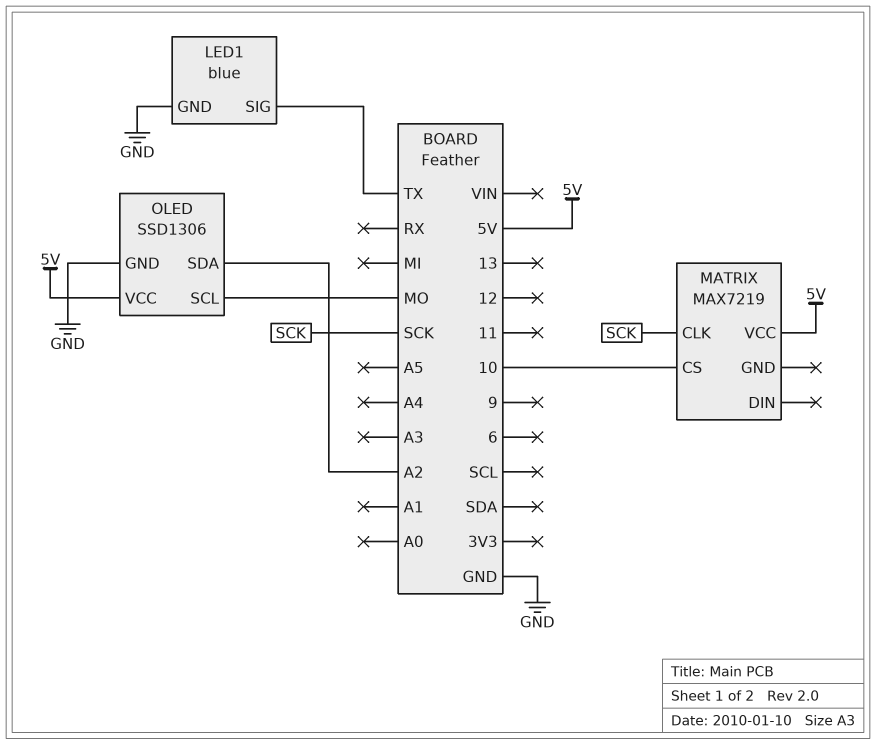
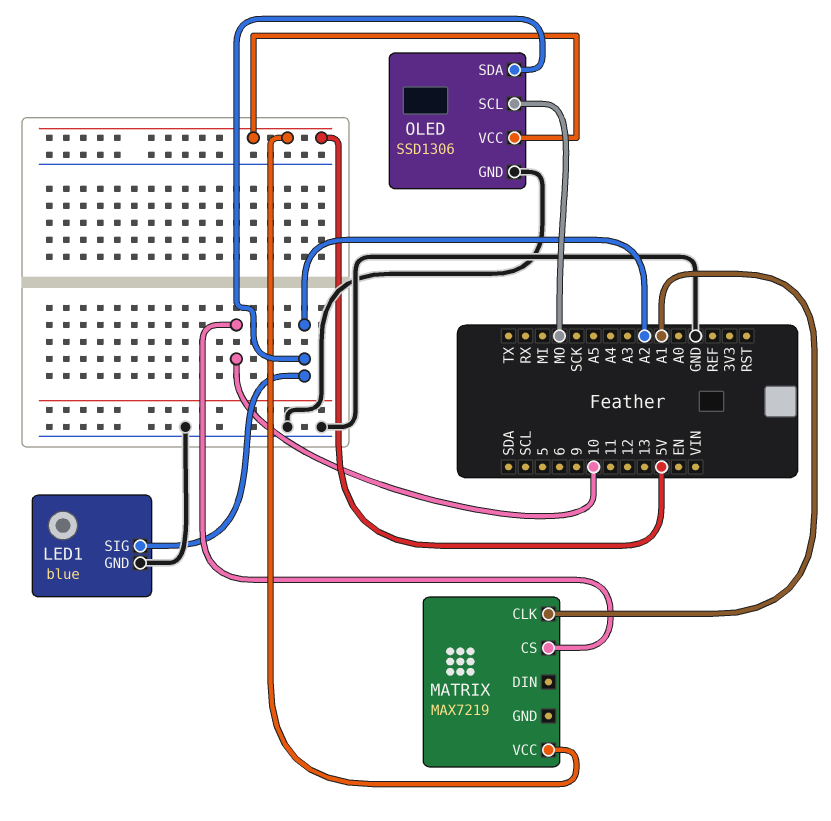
LED1 pin SIG: TX -> A2
MATRIX pin CLK: SCK -> A1

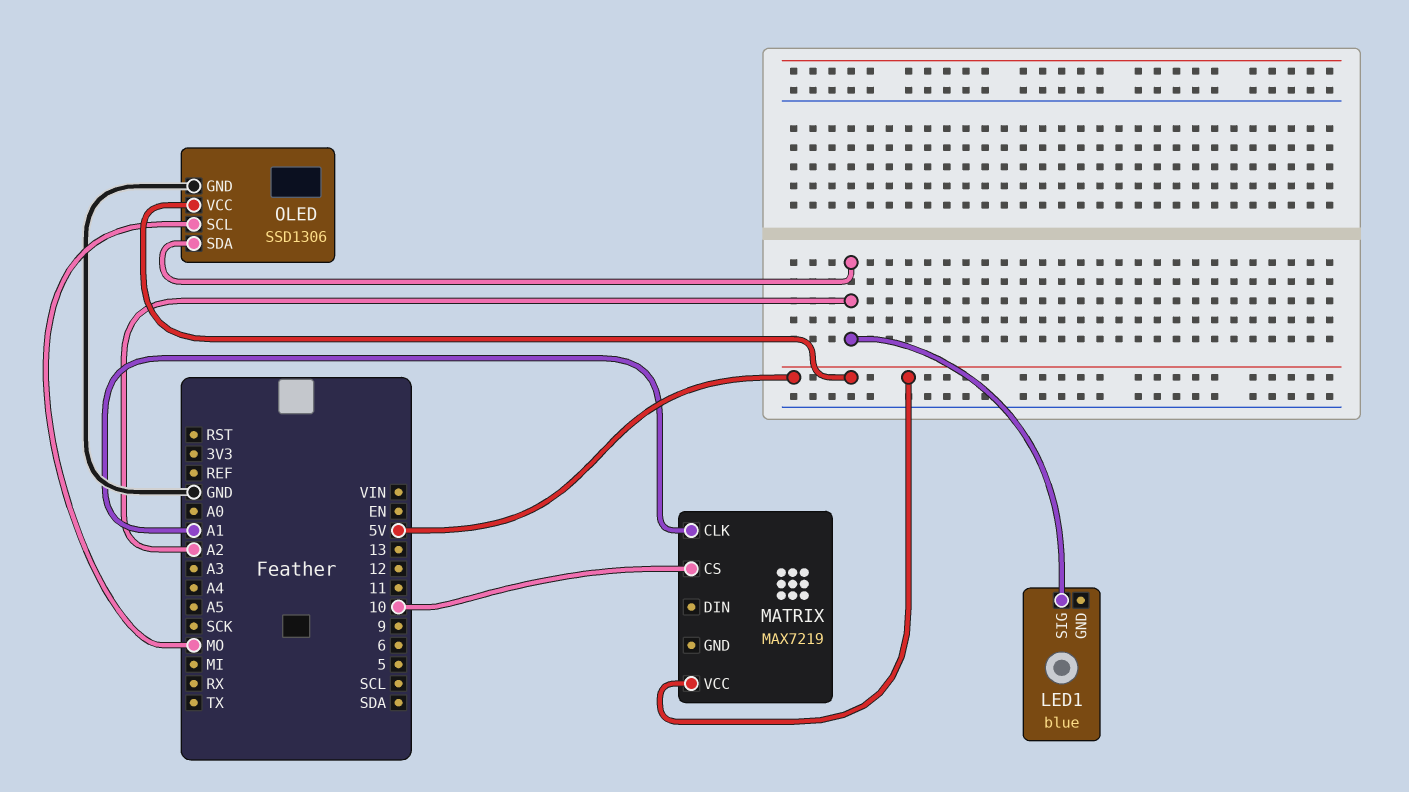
LED1 pin GND: GND -> none

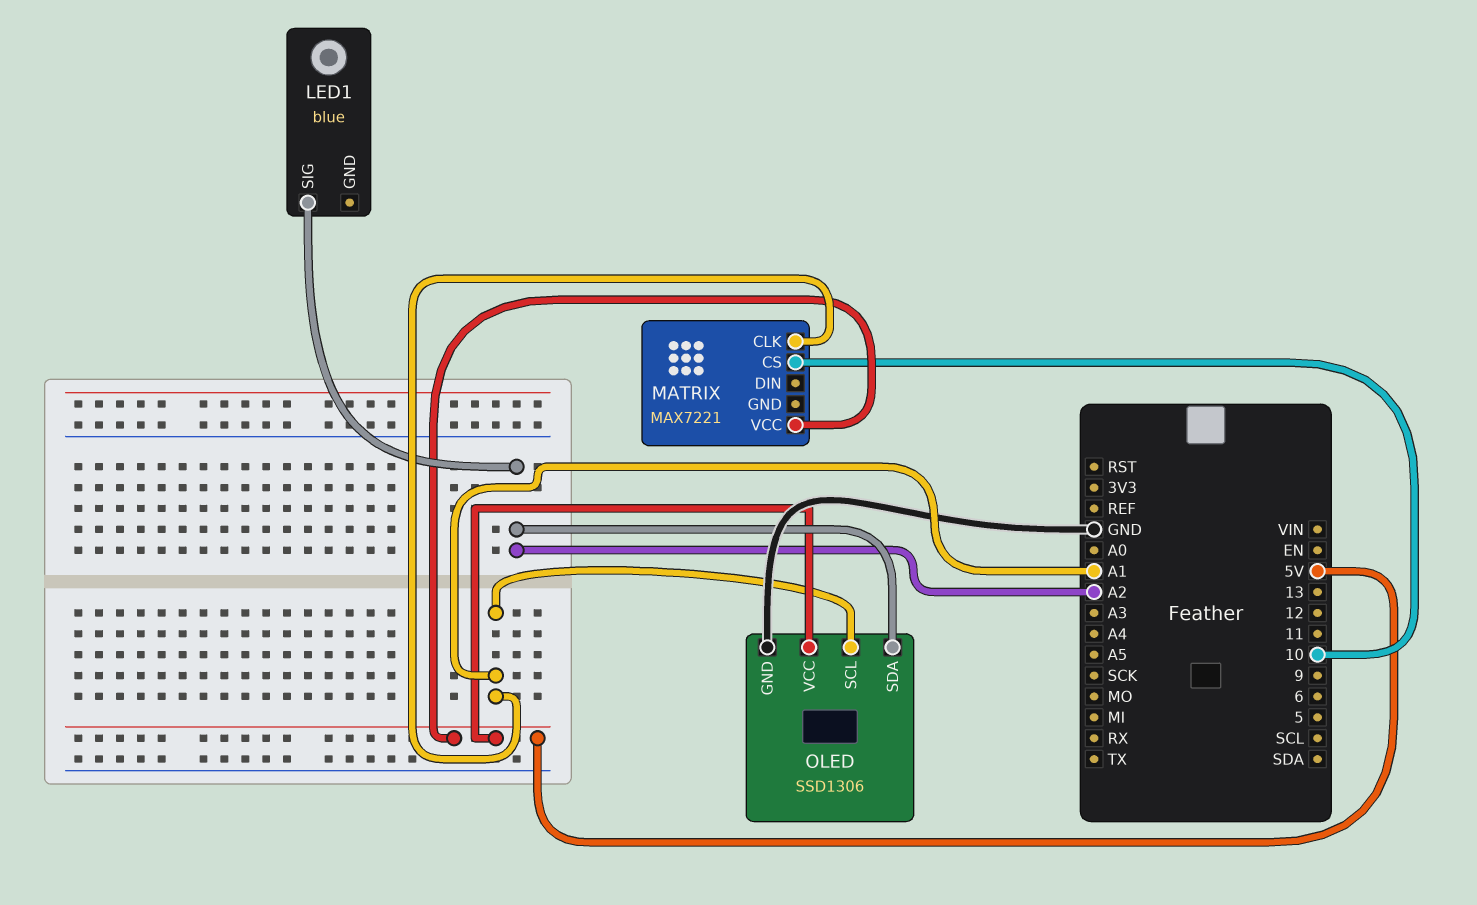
MATRIX: MAX7219 -> MAX7221
OLED pin SCL: MO -> A1

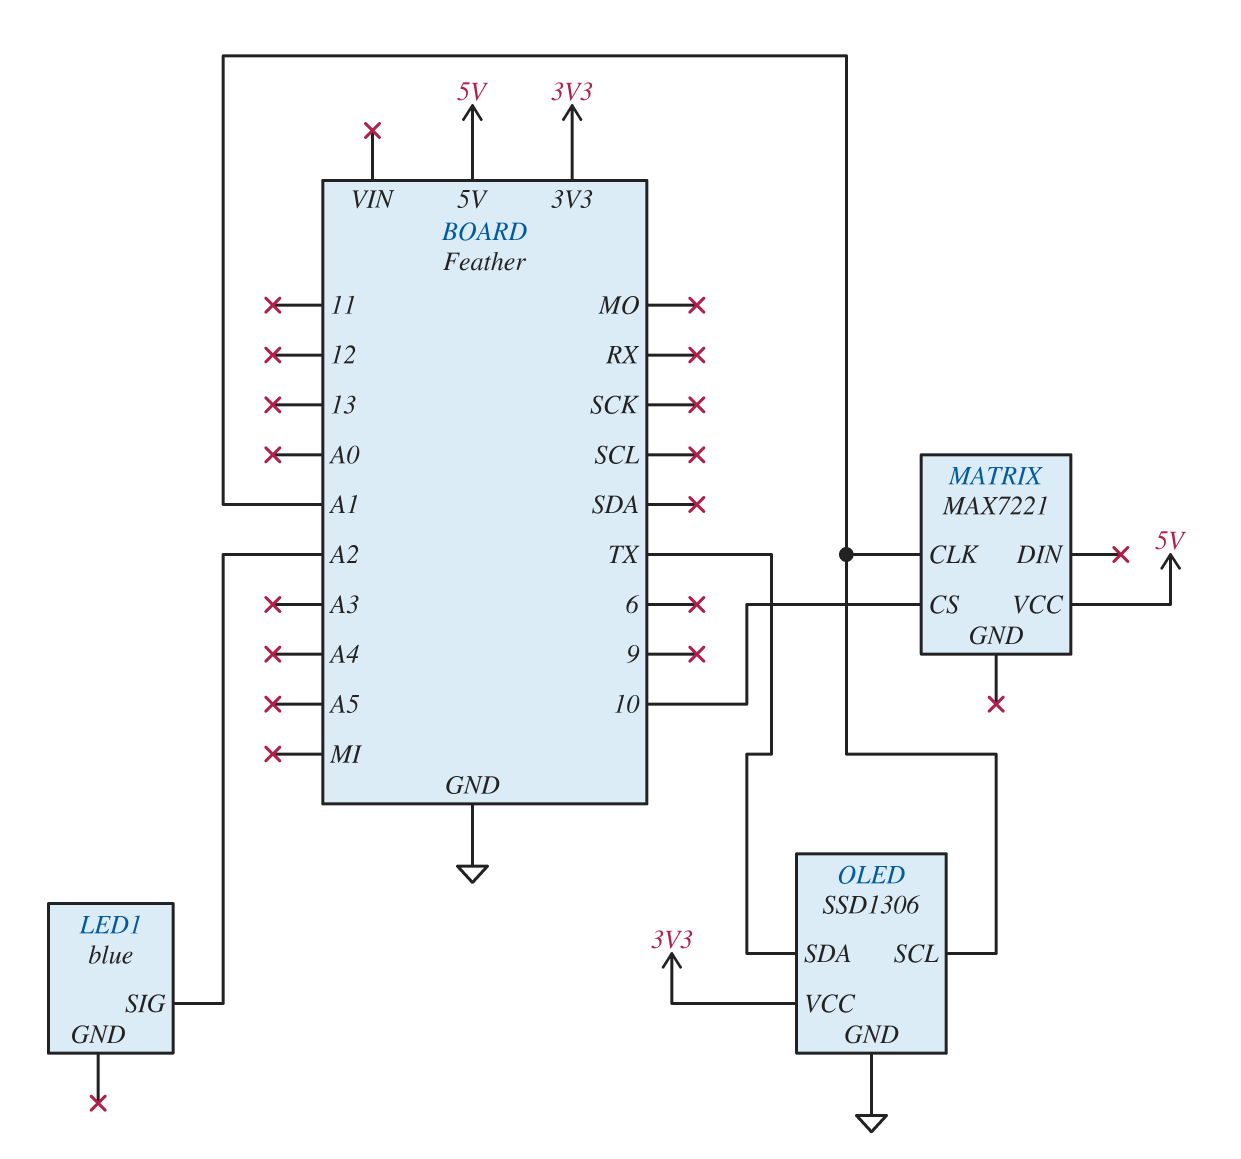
OLED pin SDA: A2 -> TX
OLED pin VCC: 5V -> 3V3

